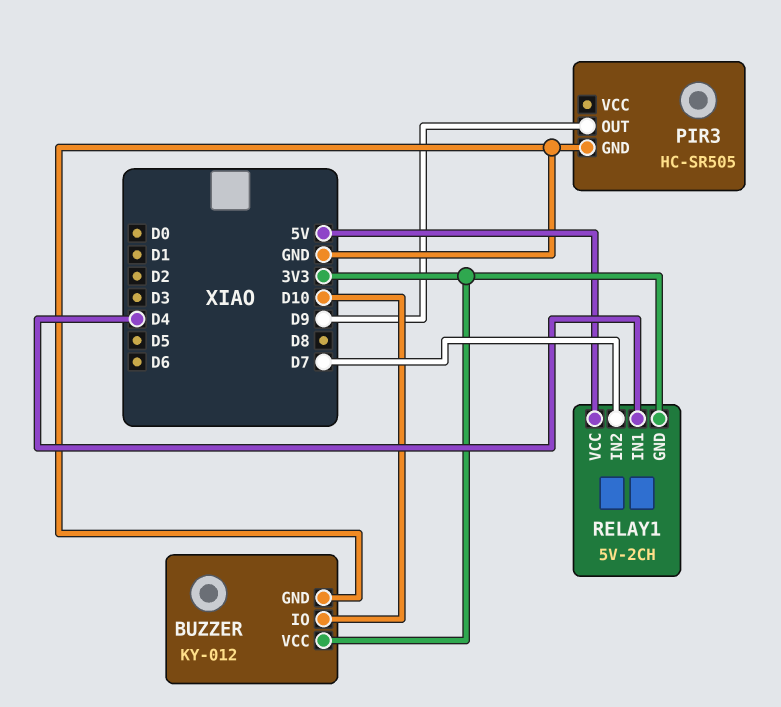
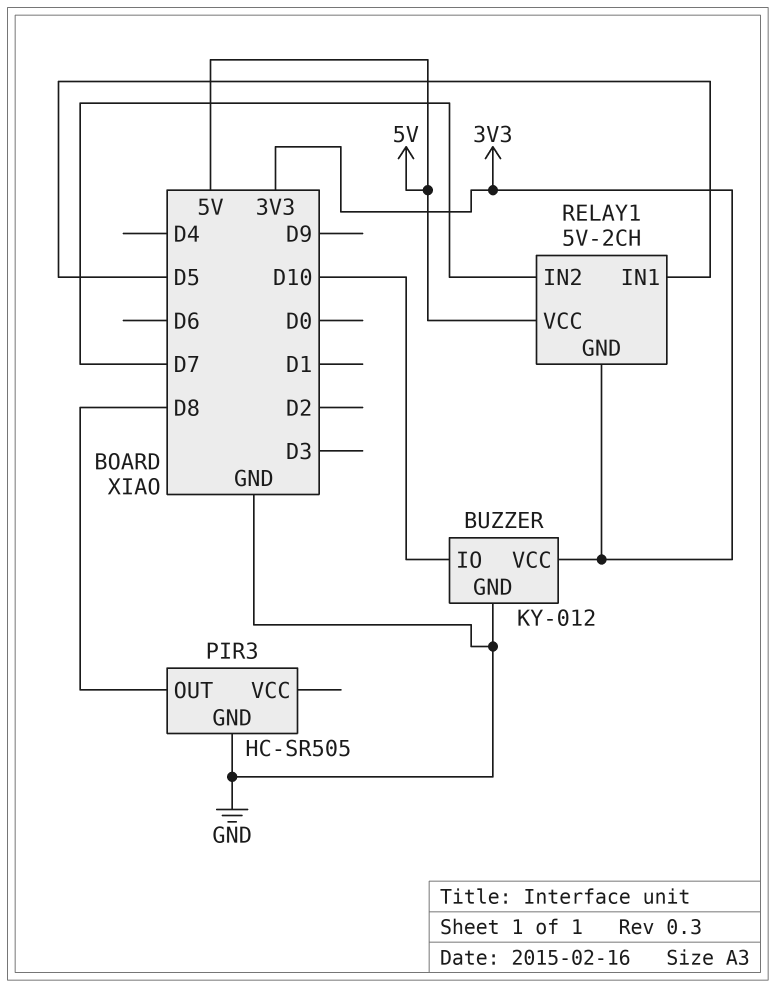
PIR3 pin OUT: D9 -> D8
RELAY1 pin IN1: D4 -> D5

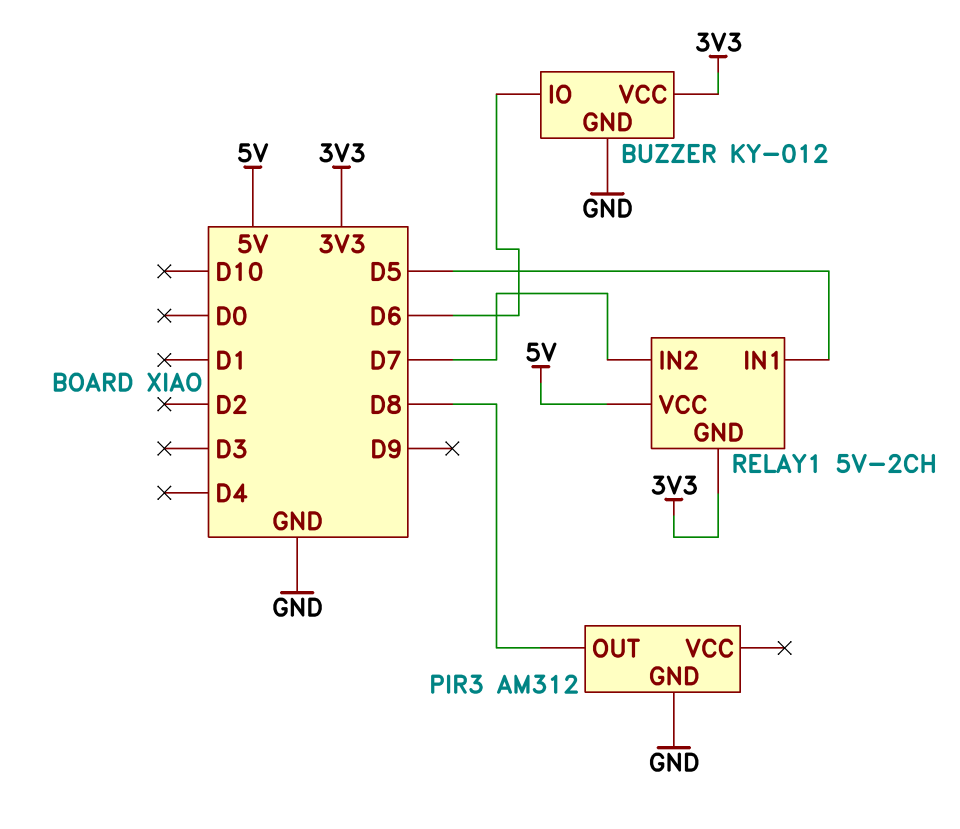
BUZZER pin IO: D10 -> D6
PIR3: HC-SR505 -> AM312

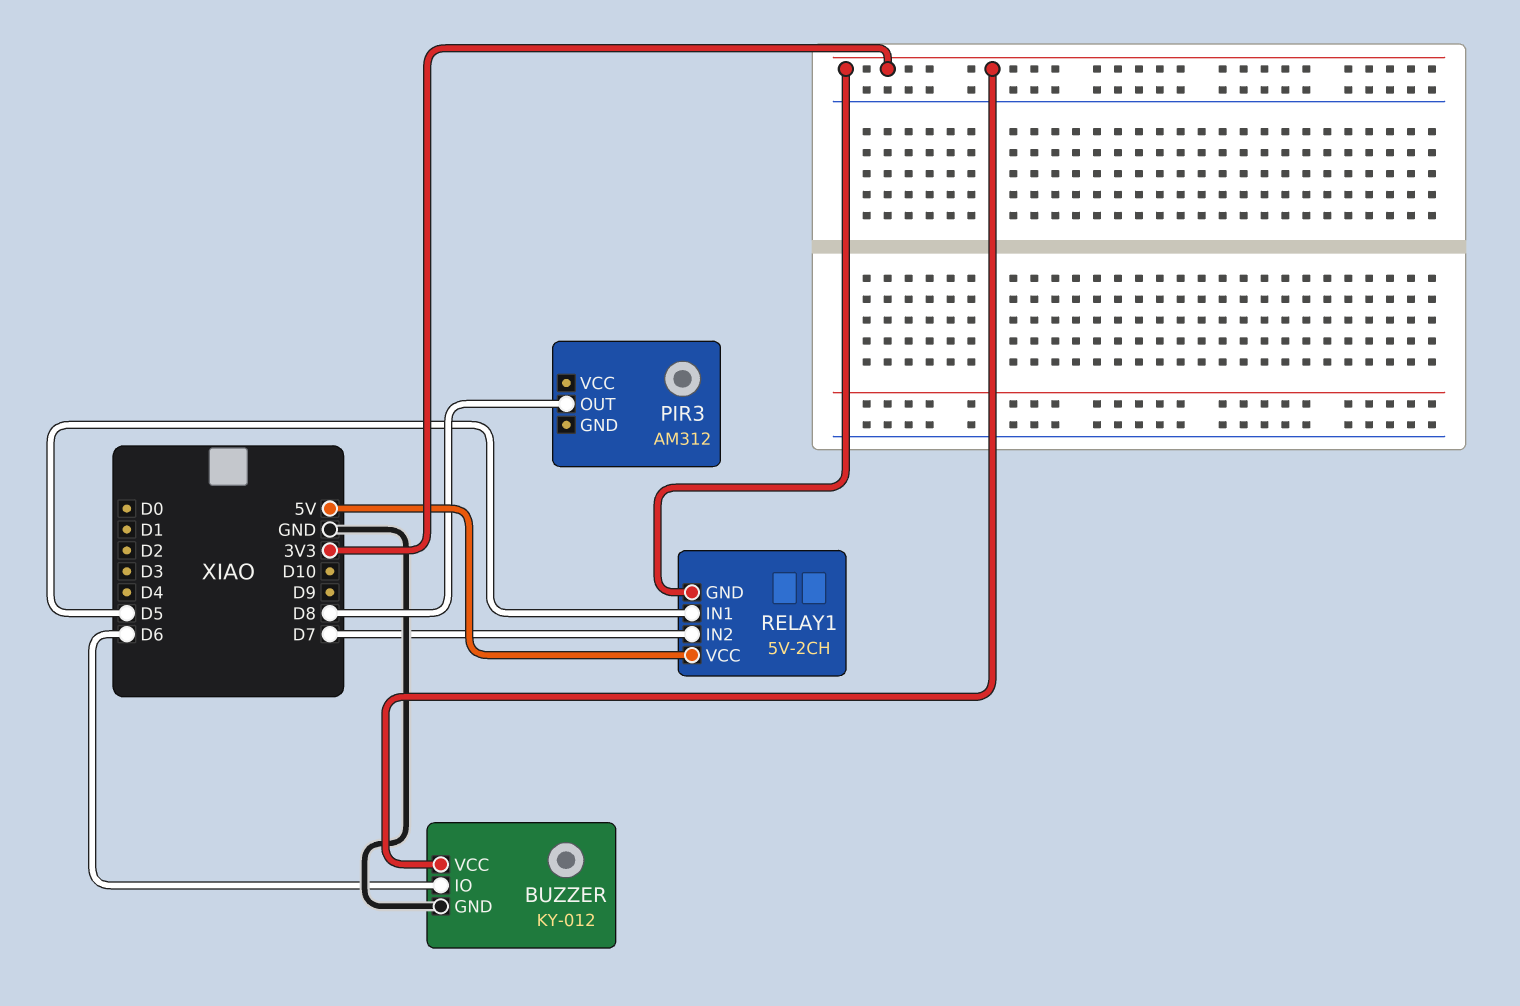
PIR3 pin GND: GND -> none

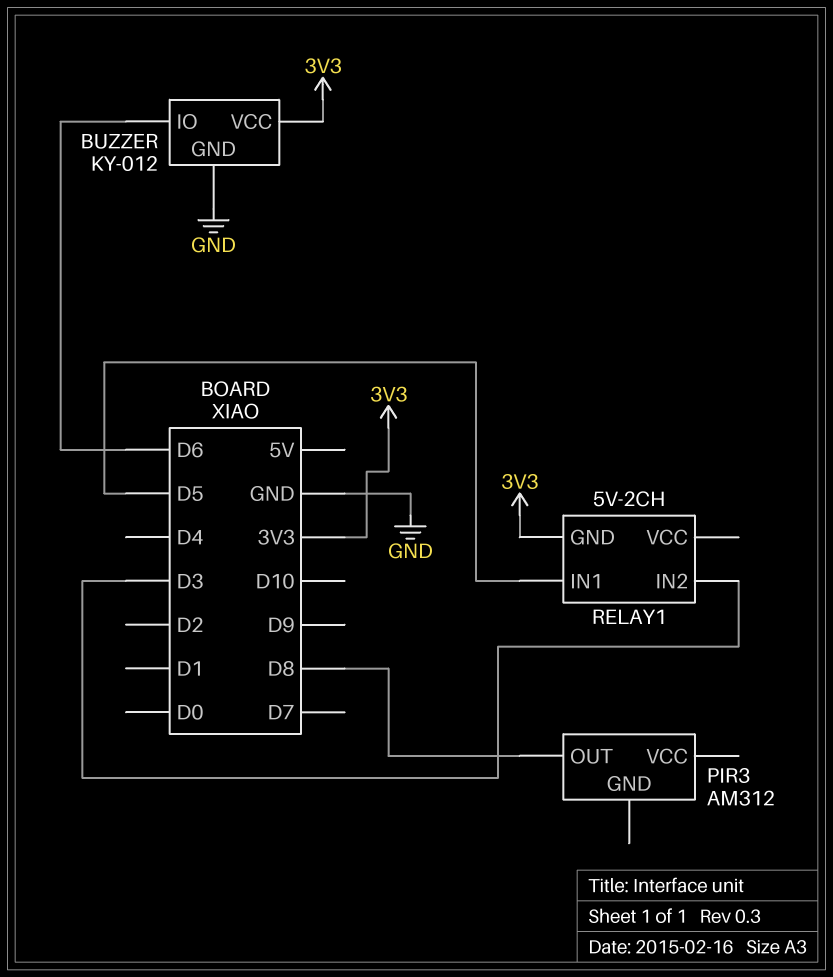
RELAY1 pin IN2: D7 -> D3
RELAY1 pin VCC: 5V -> none

